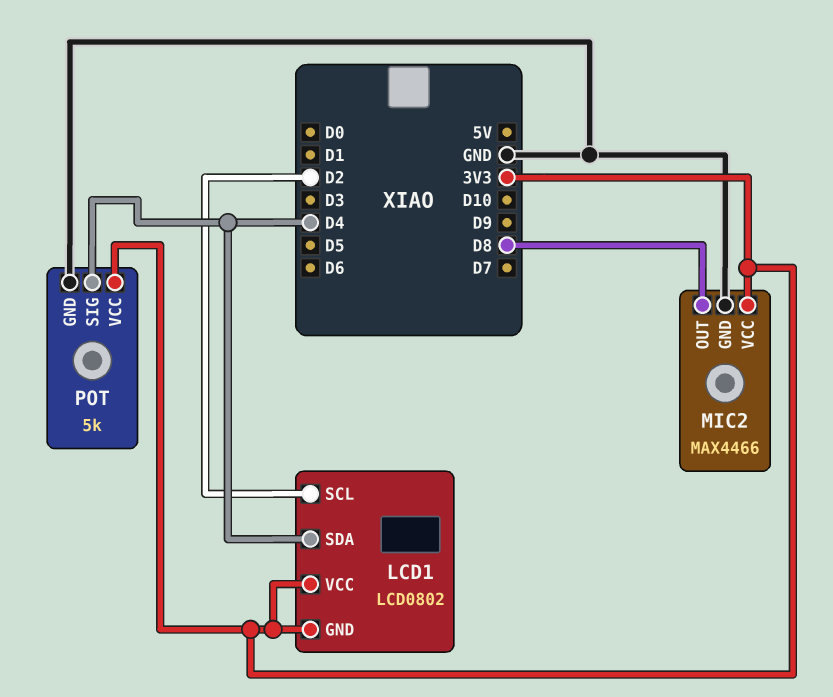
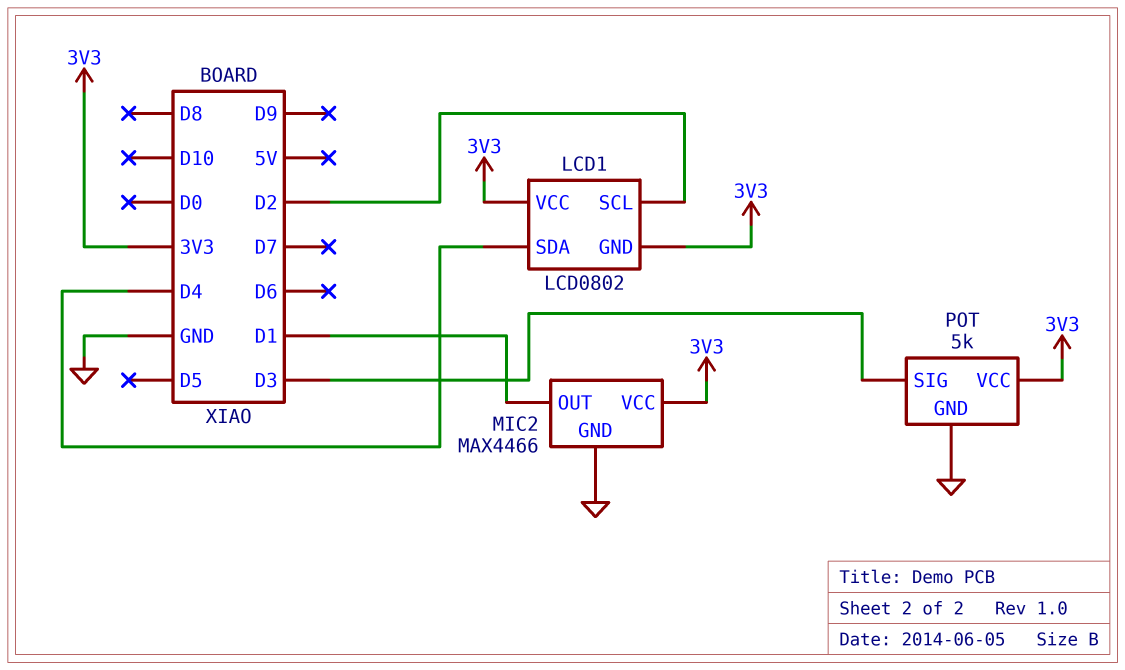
MIC2 pin OUT: D8 -> D1
POT pin SIG: D4 -> D3

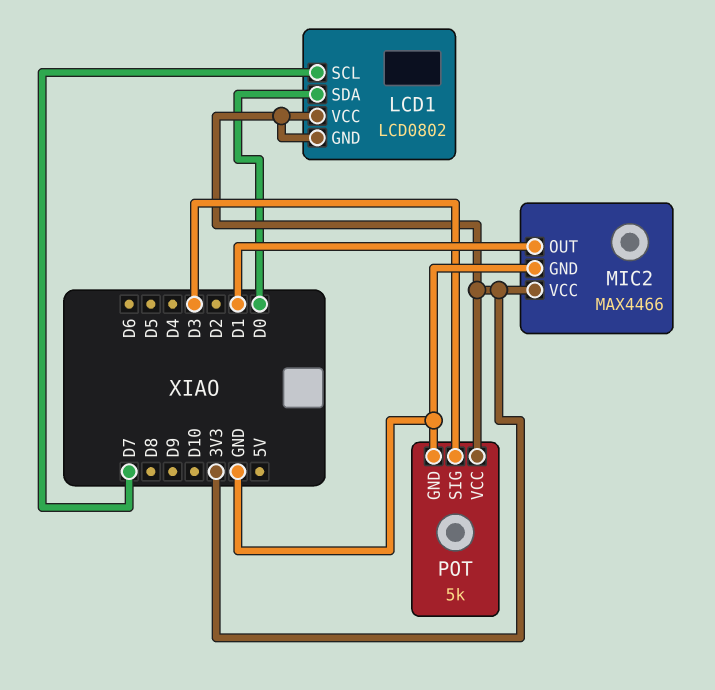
LCD1 pin SCL: D2 -> D7
LCD1 pin SDA: D4 -> D0

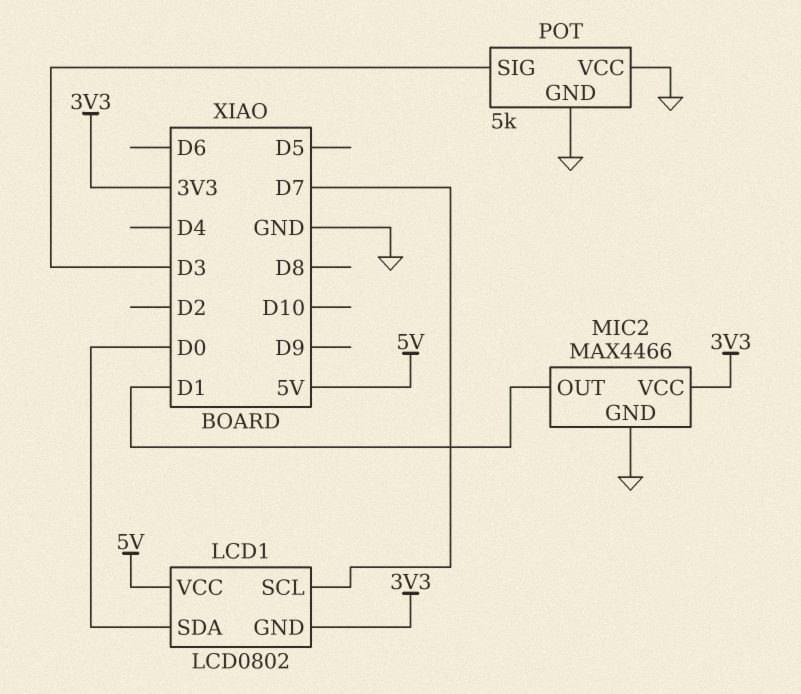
LCD1 pin VCC: 3V3 -> 5V
POT pin VCC: 3V3 -> GND

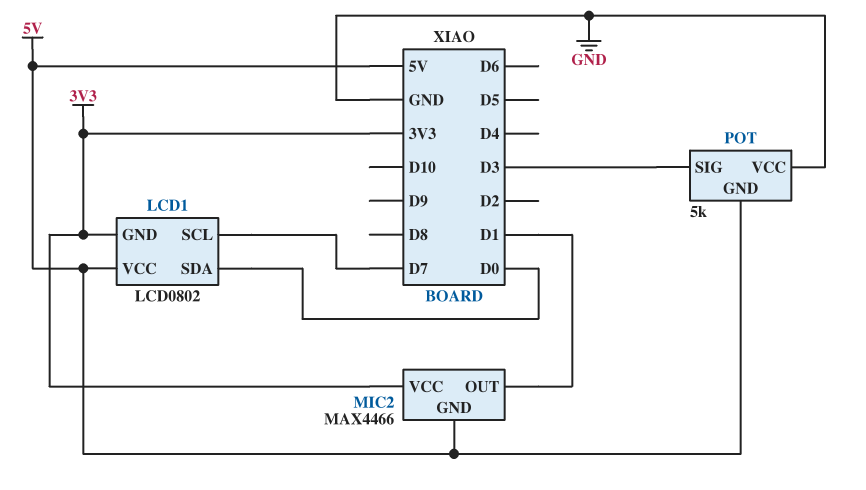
MIC2 pin GND: GND -> 5V
POT pin GND: GND -> 5V

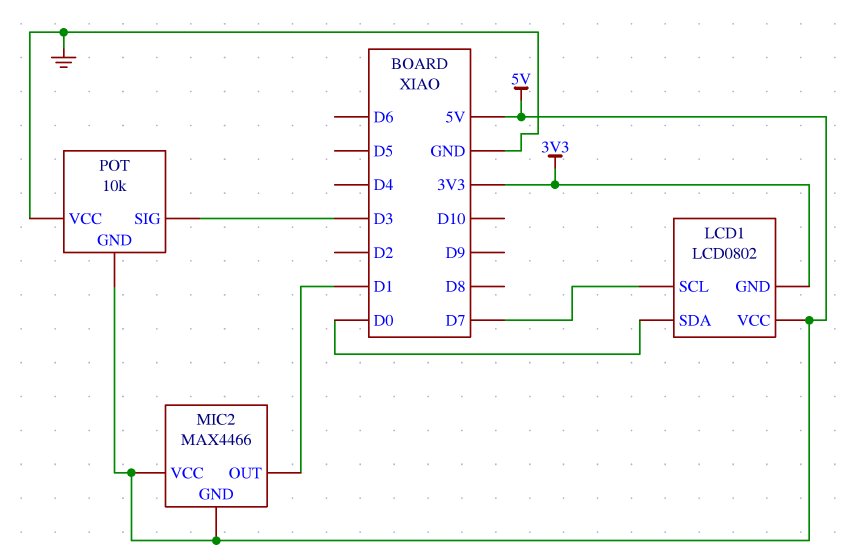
MIC2 pin VCC: 3V3 -> 5V
POT: 5k -> 10k

